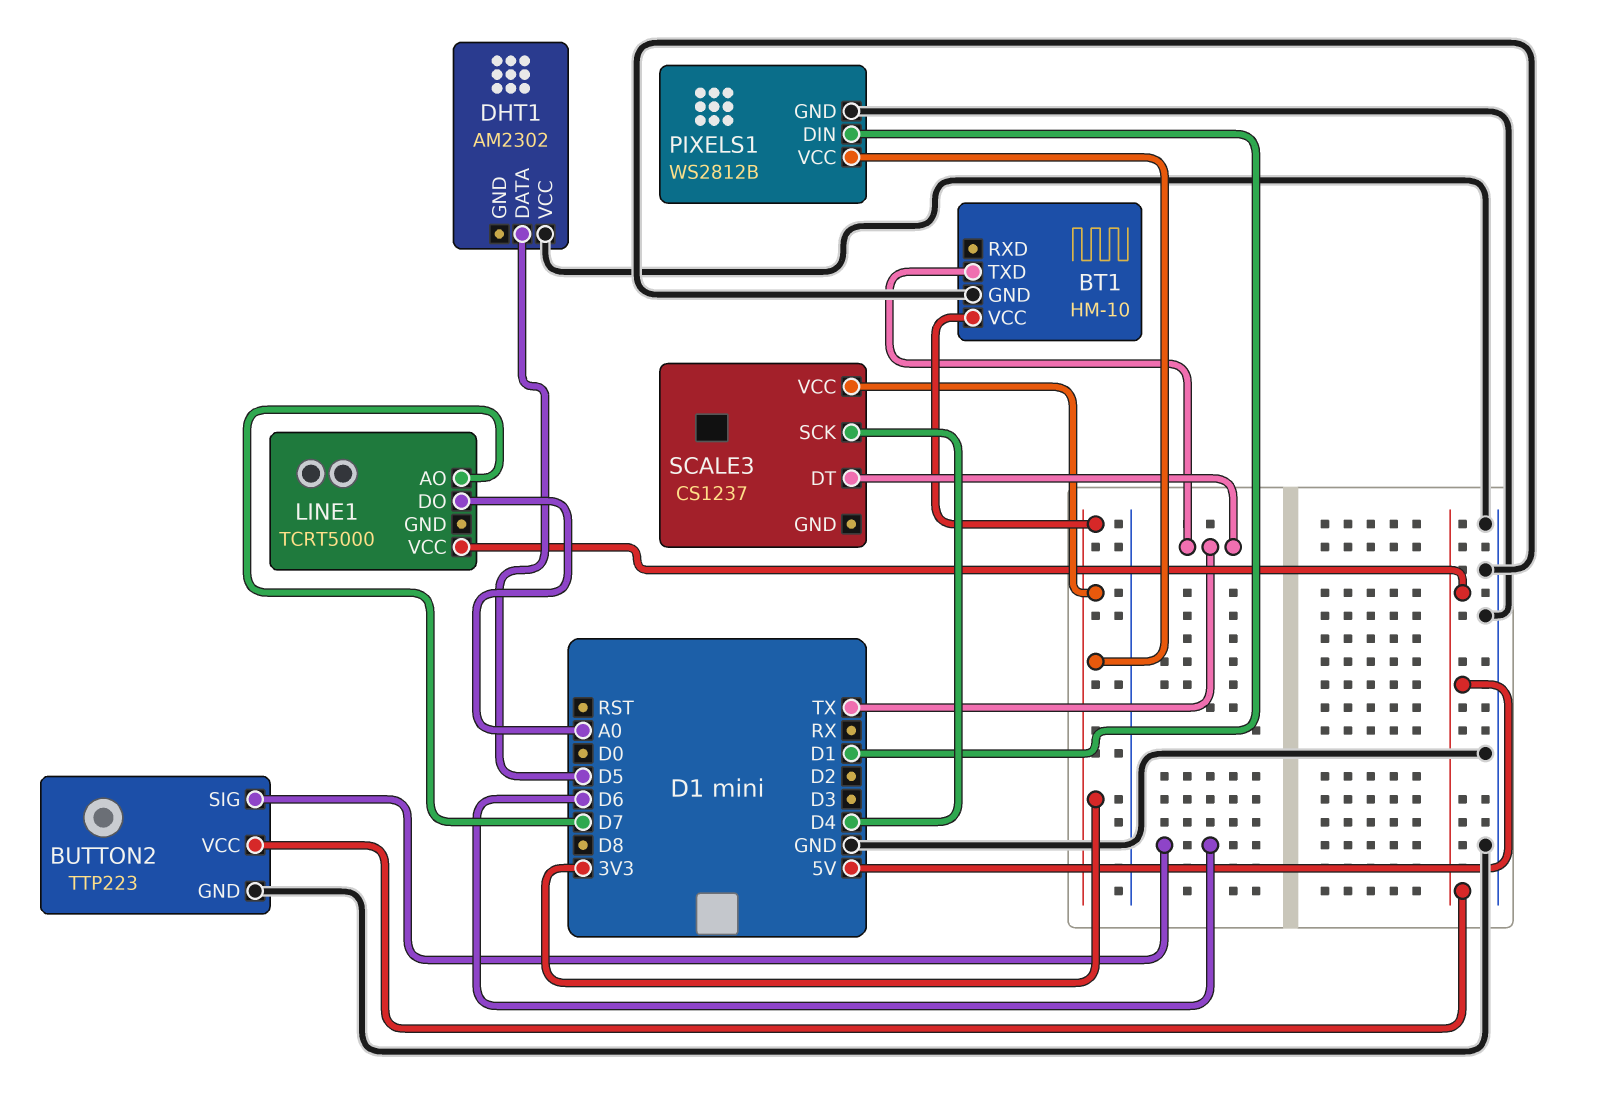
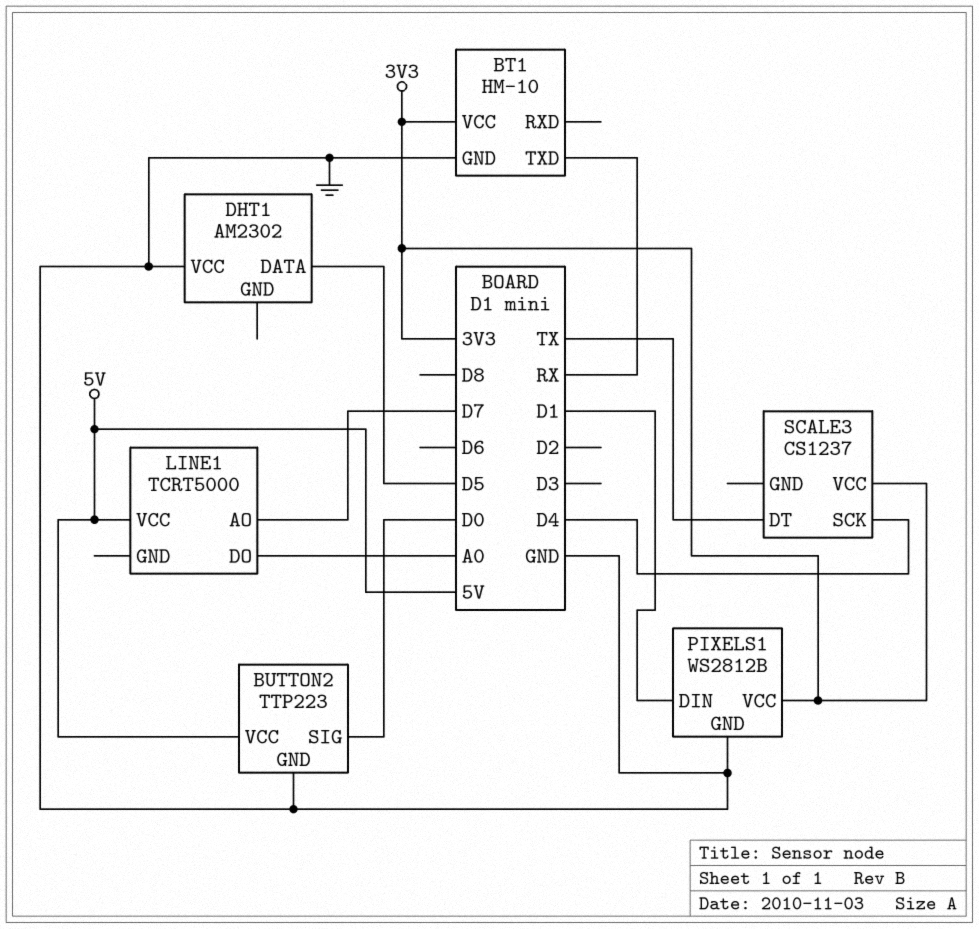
BT1 pin TXD: TX -> RX
BUTTON2 pin SIG: D6 -> D0

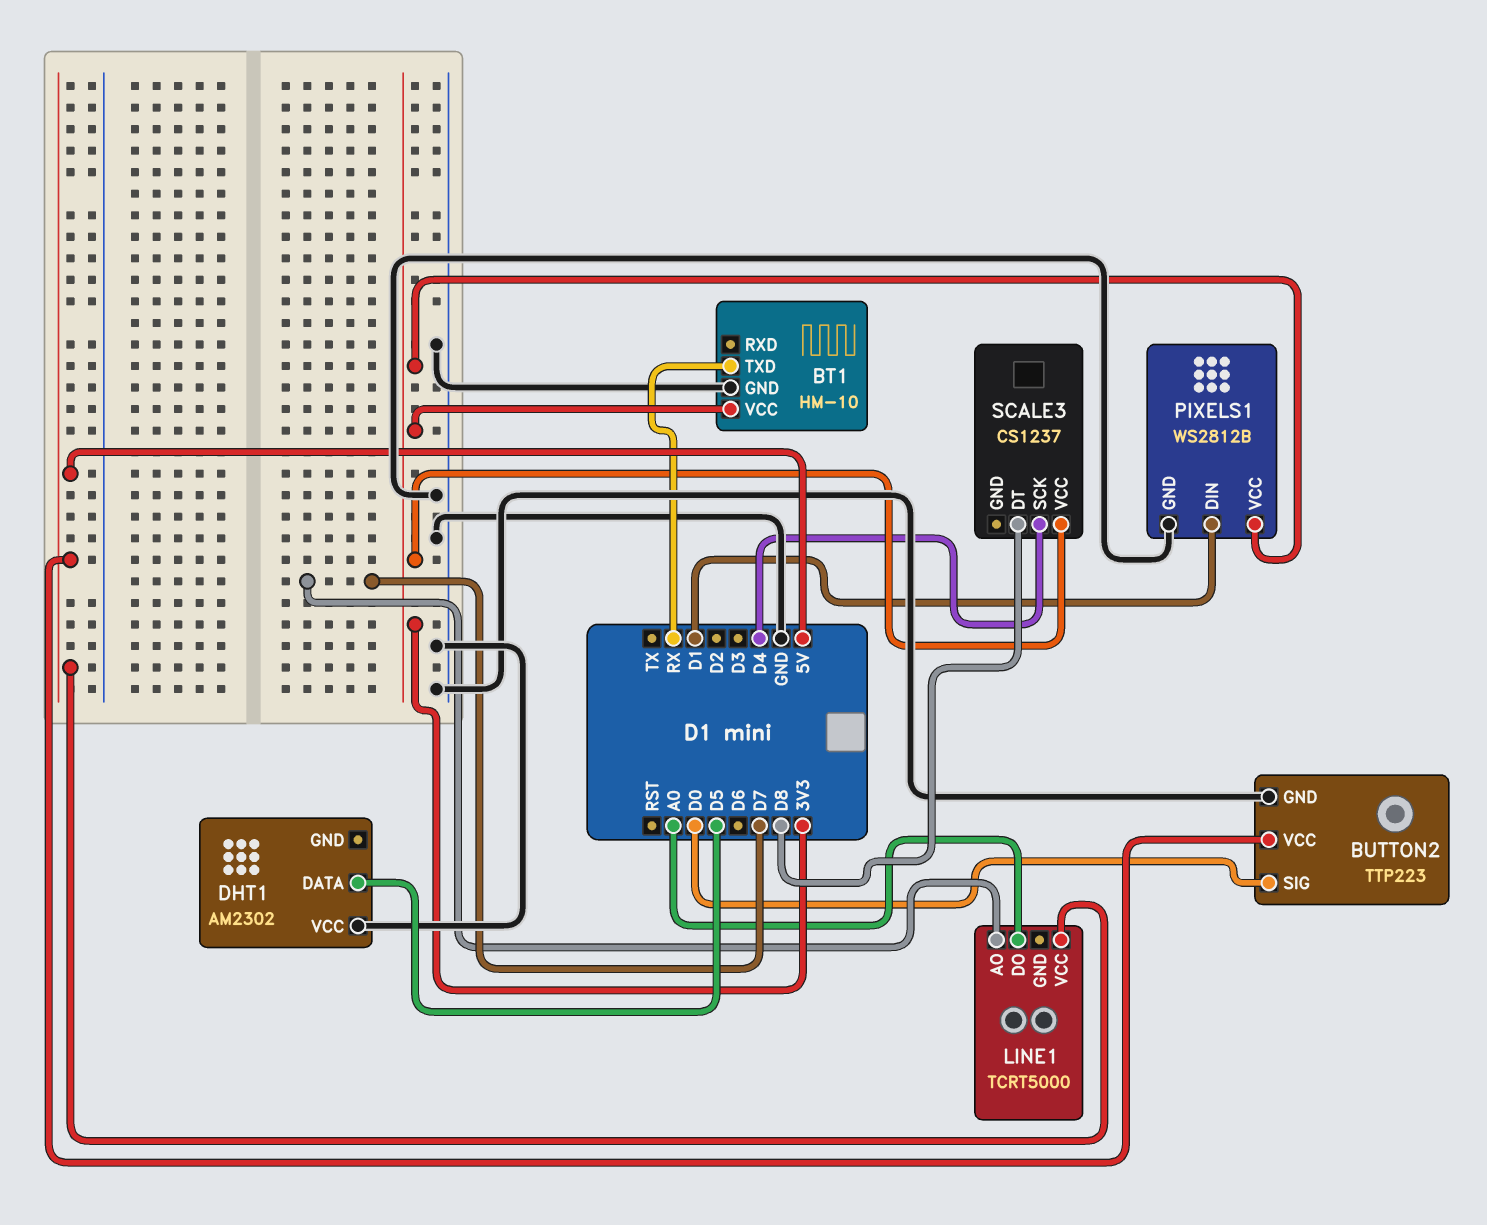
SCALE3 pin DT: TX -> D8

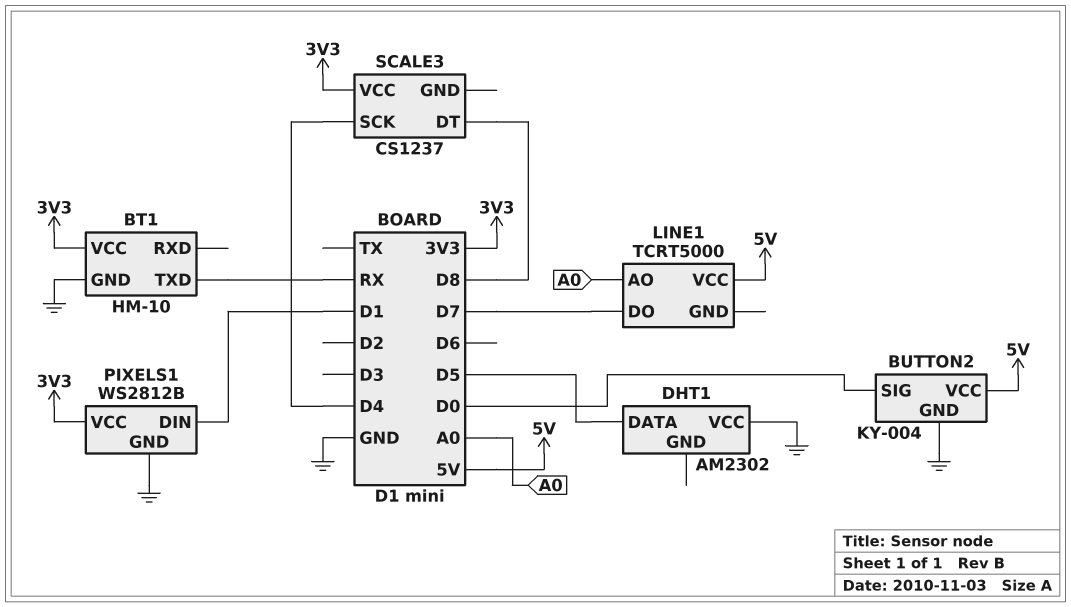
BUTTON2: TTP223 -> KY-004
LINE1 pin AO: D7 -> A0
LINE1 pin DO: A0 -> D7

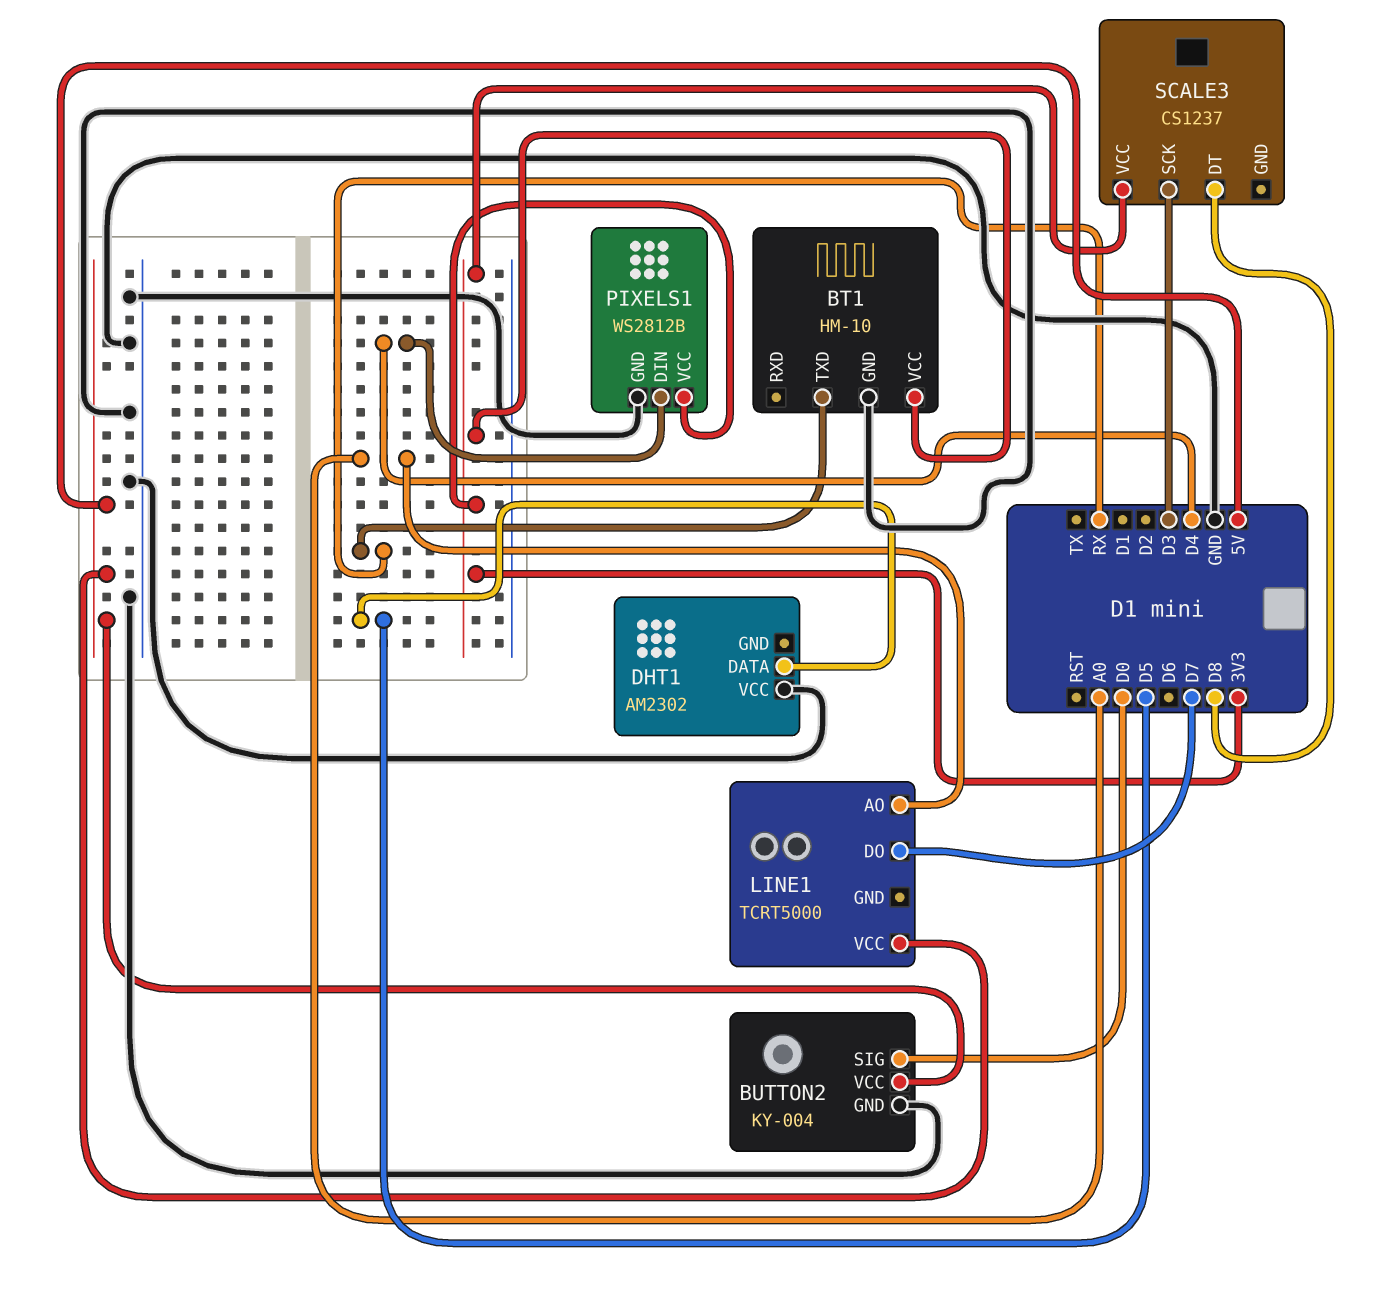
PIXELS1 pin DIN: D1 -> D4
SCALE3 pin SCK: D4 -> D3

